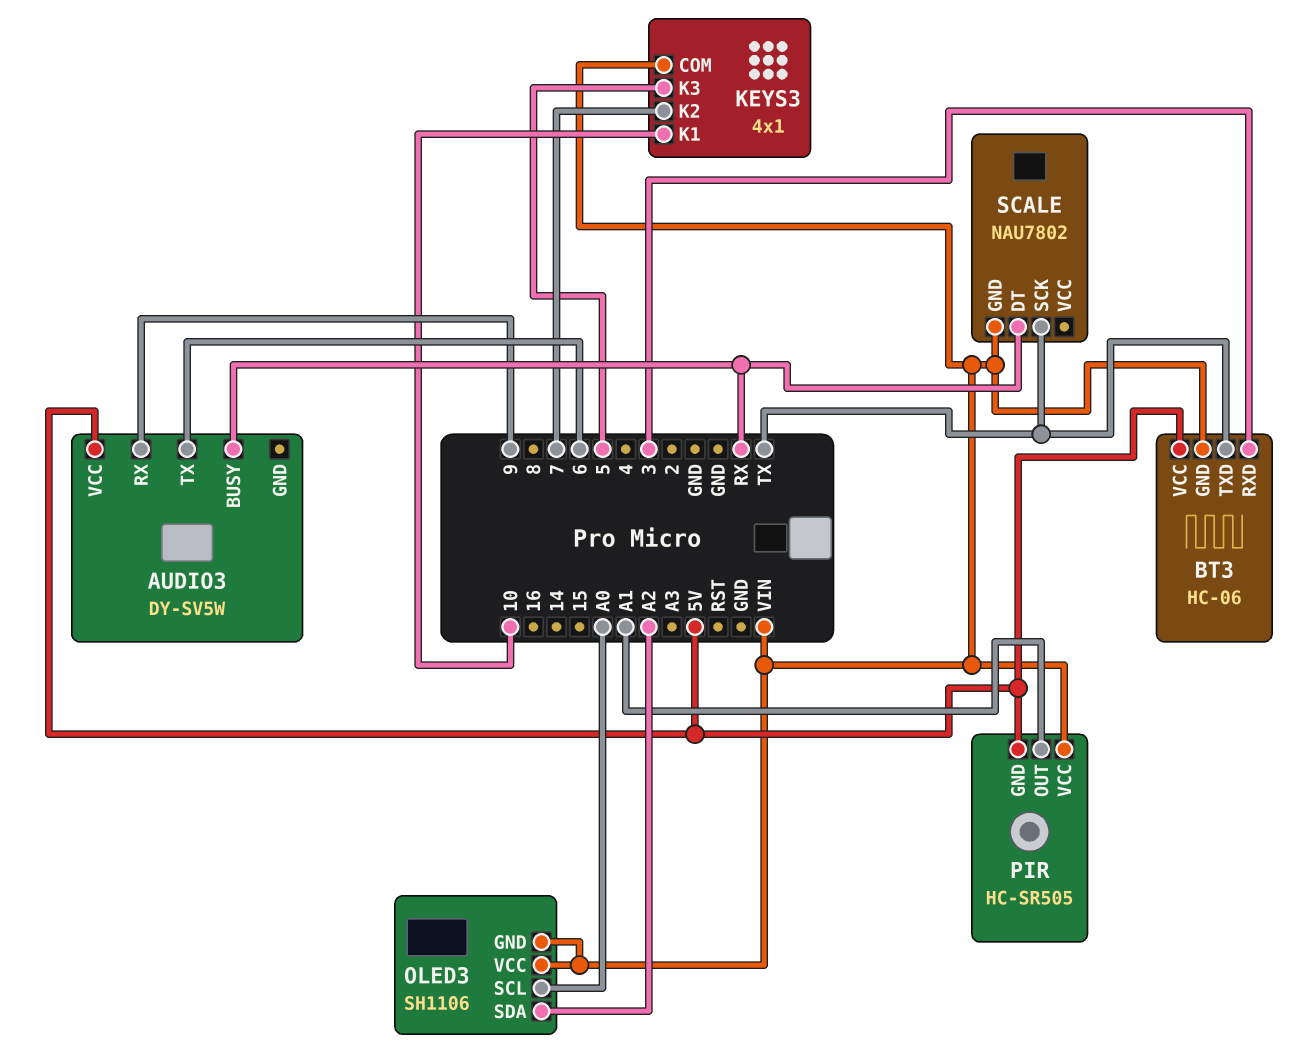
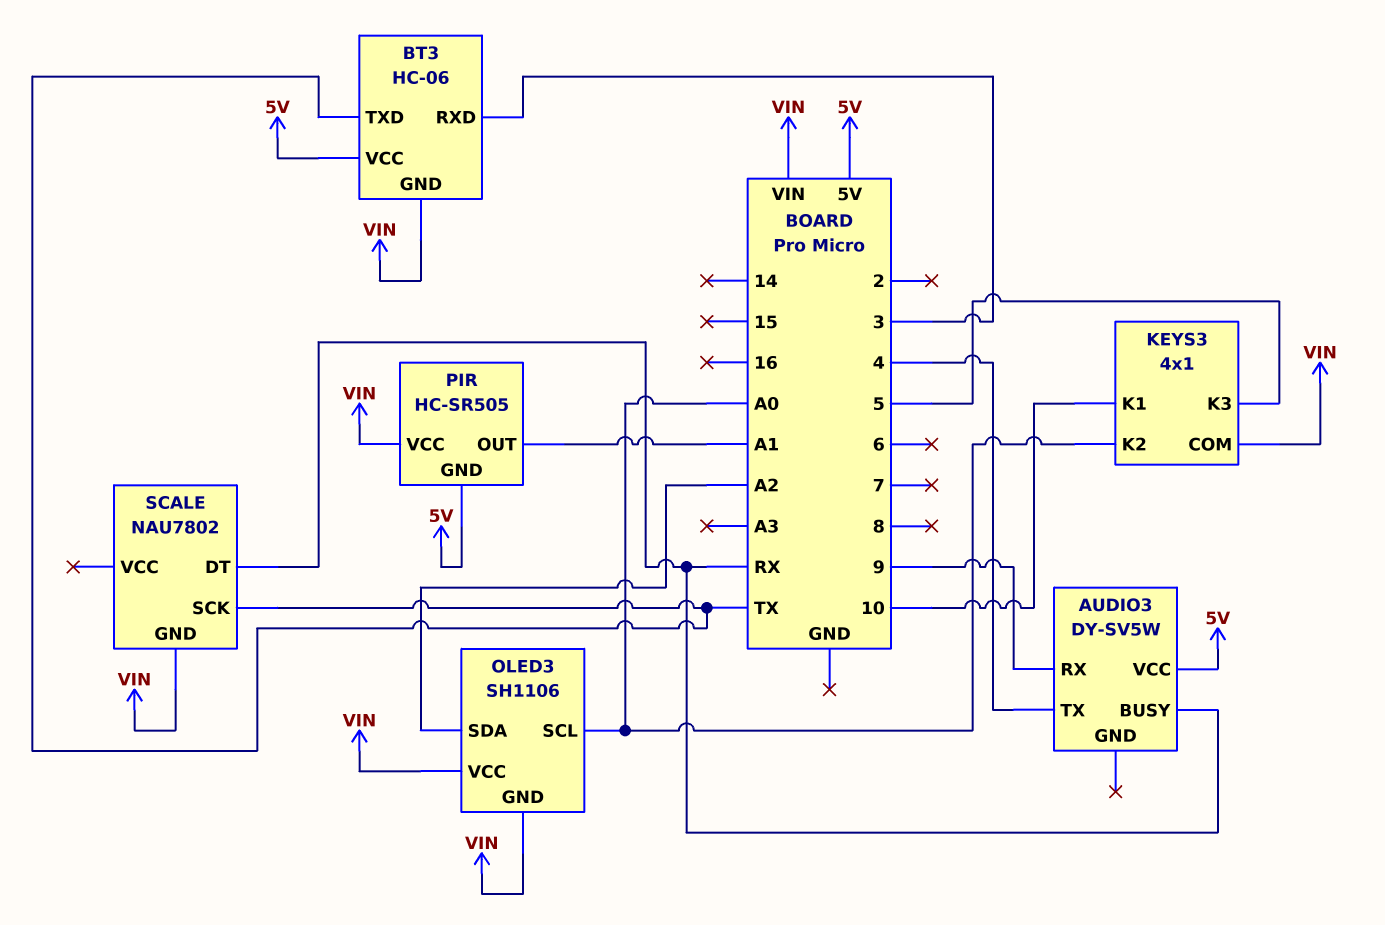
AUDIO3 pin TX: 6 -> 4
KEYS3 pin K2: 7 -> A0

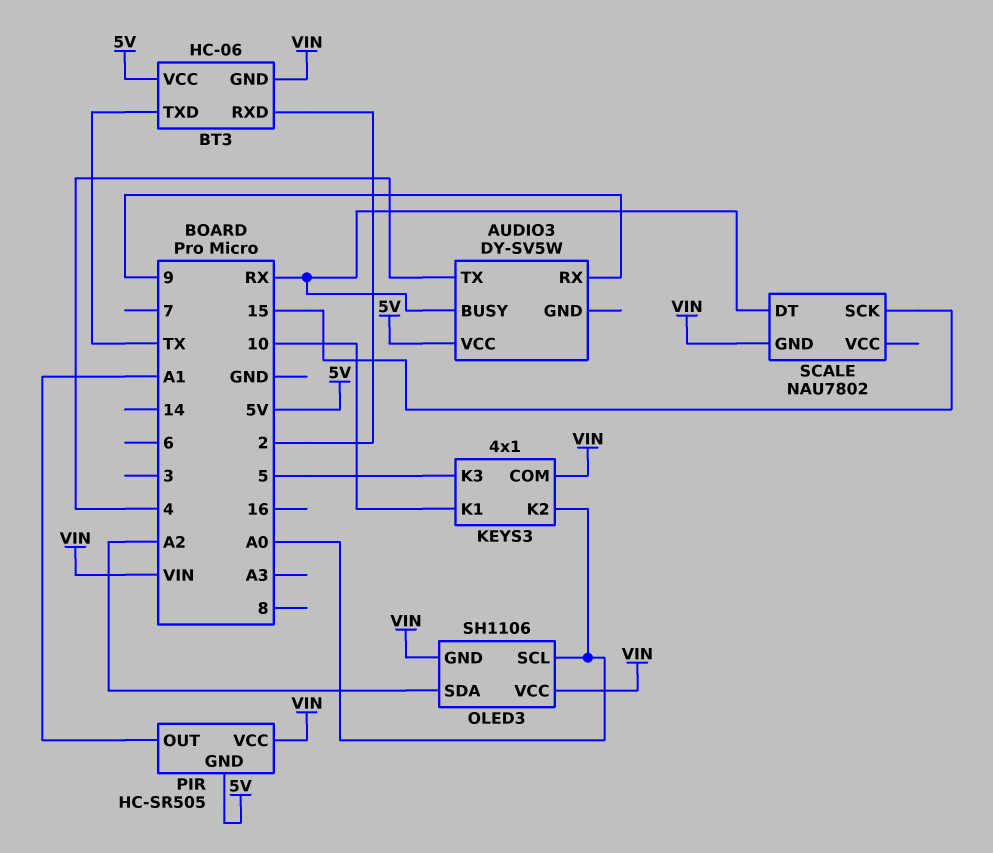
BT3 pin RXD: 3 -> 2
SCALE pin SCK: TX -> 15

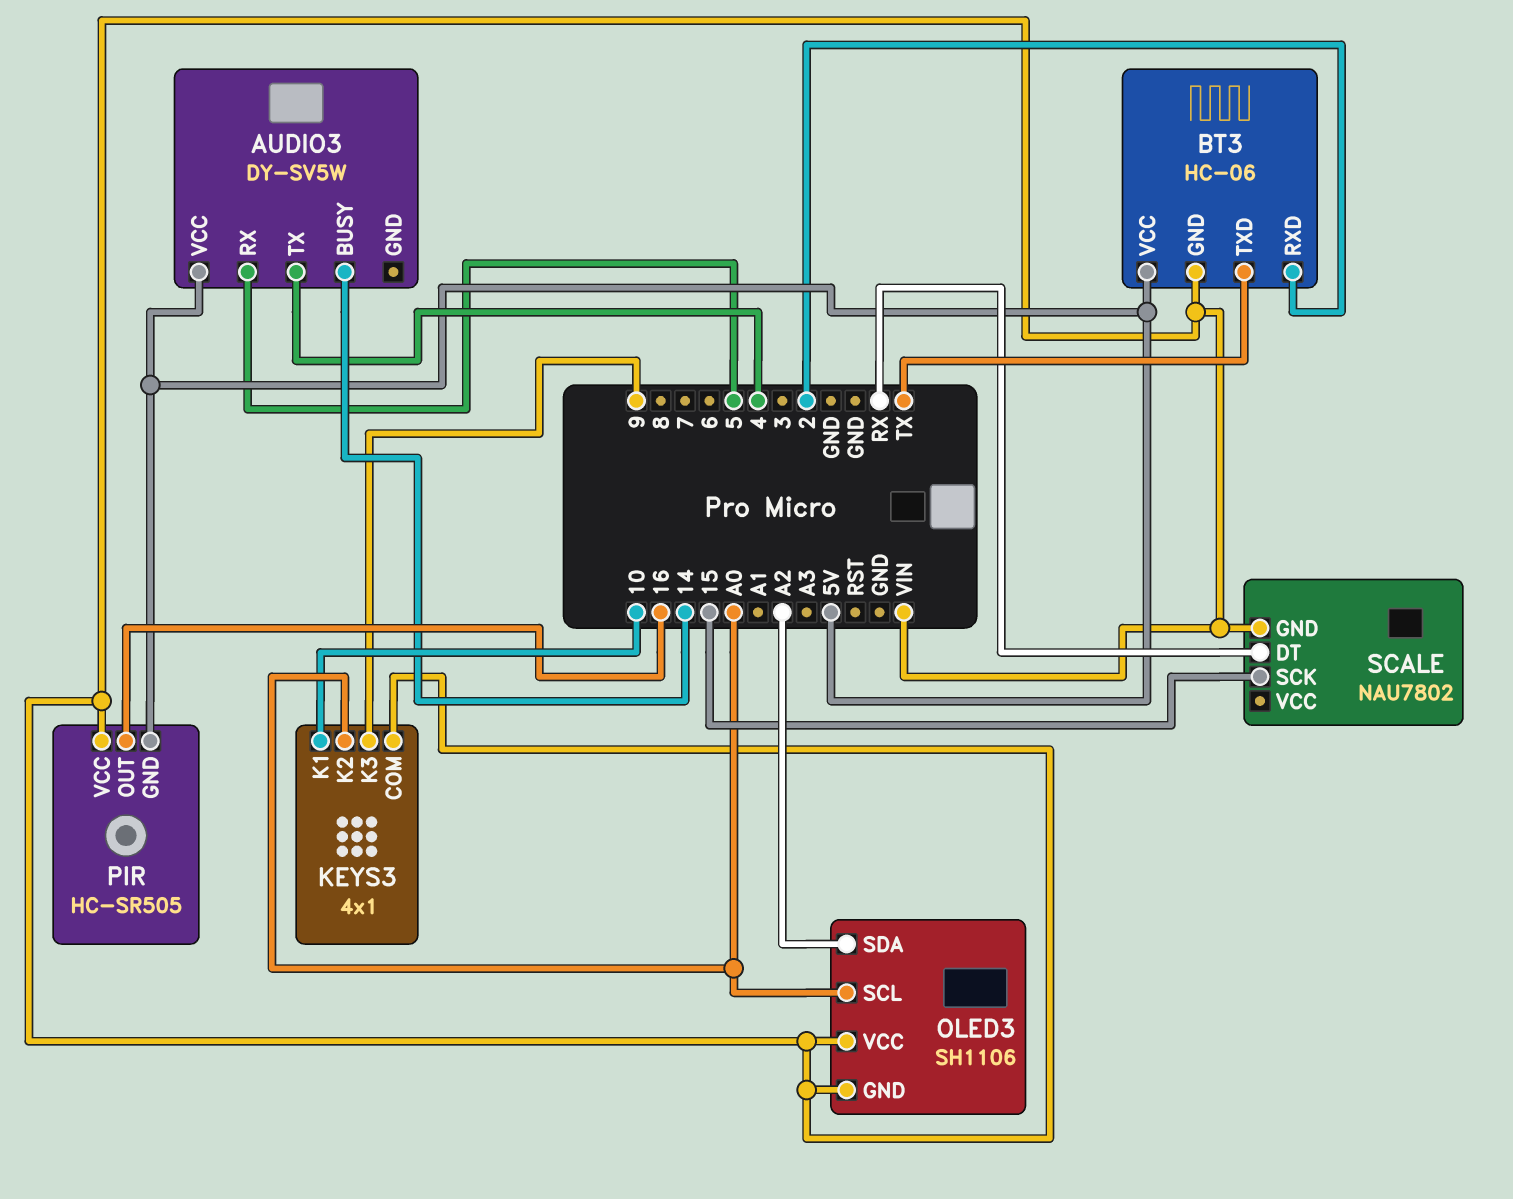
AUDIO3 pin BUSY: RX -> 14
AUDIO3 pin RX: 9 -> 5
KEYS3 pin K3: 5 -> 9
PIR pin OUT: A1 -> 16

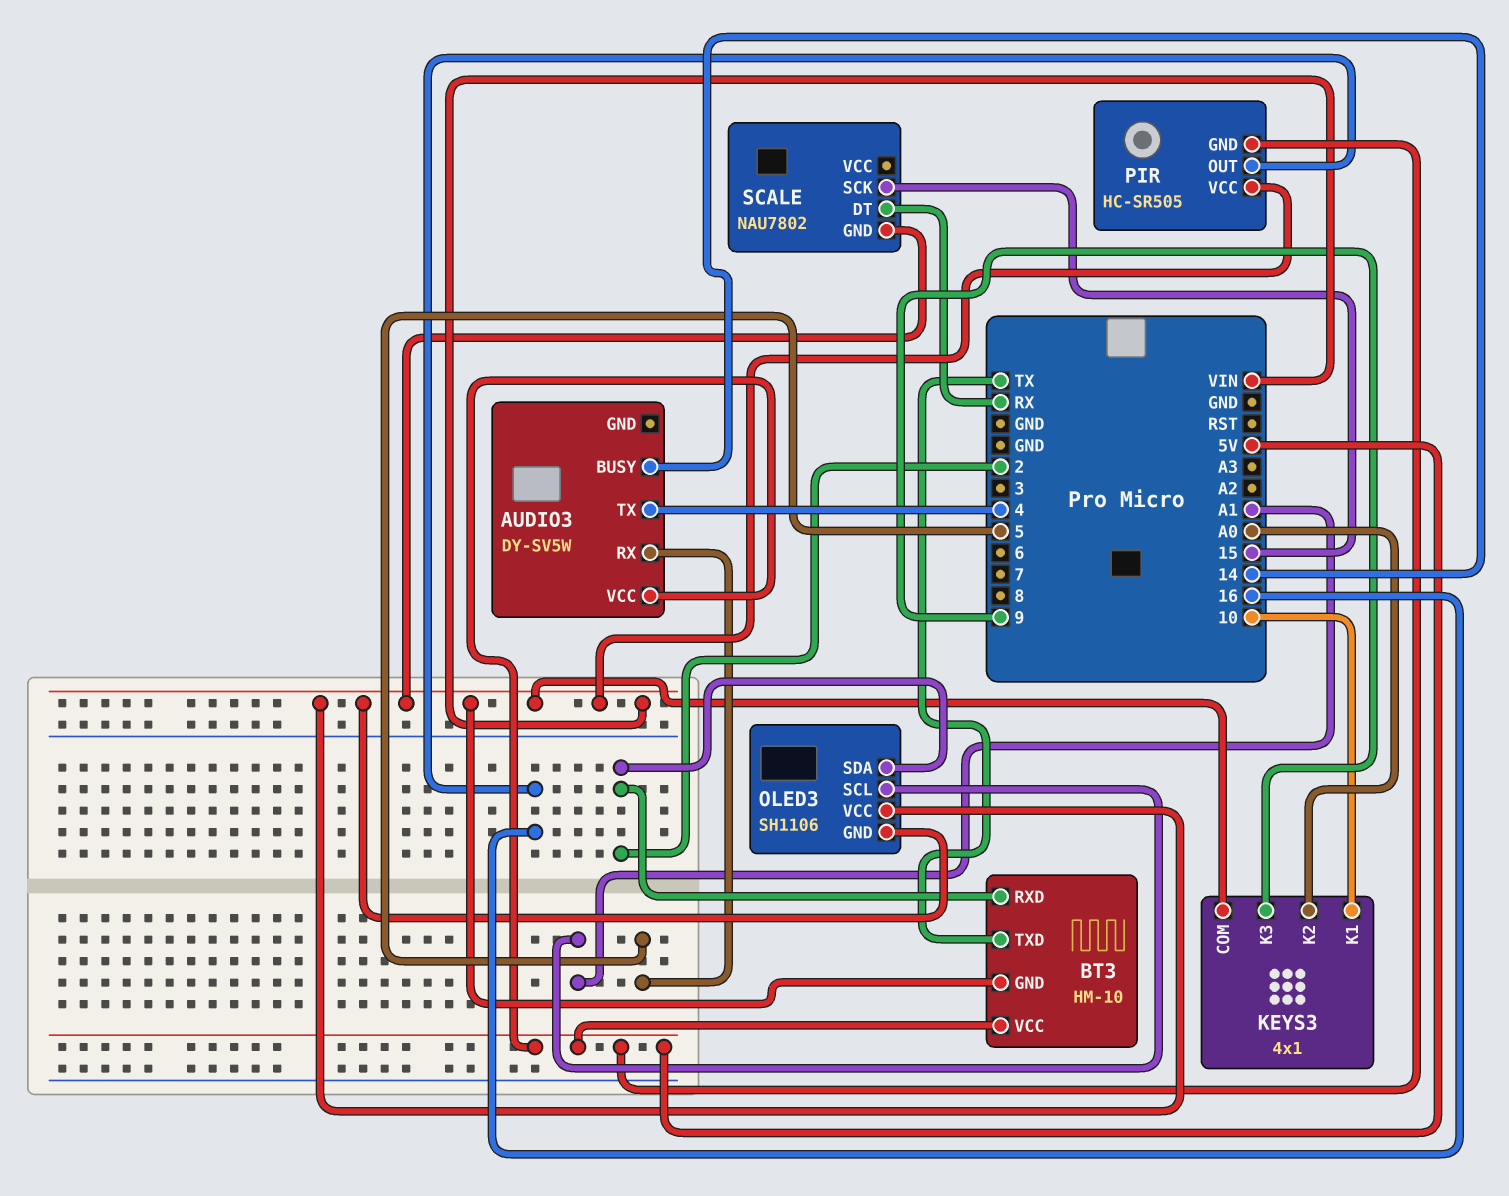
BT3: HC-06 -> HM-10
OLED3 pin SCL: A0 -> A1
OLED3 pin SDA: A2 -> 2

